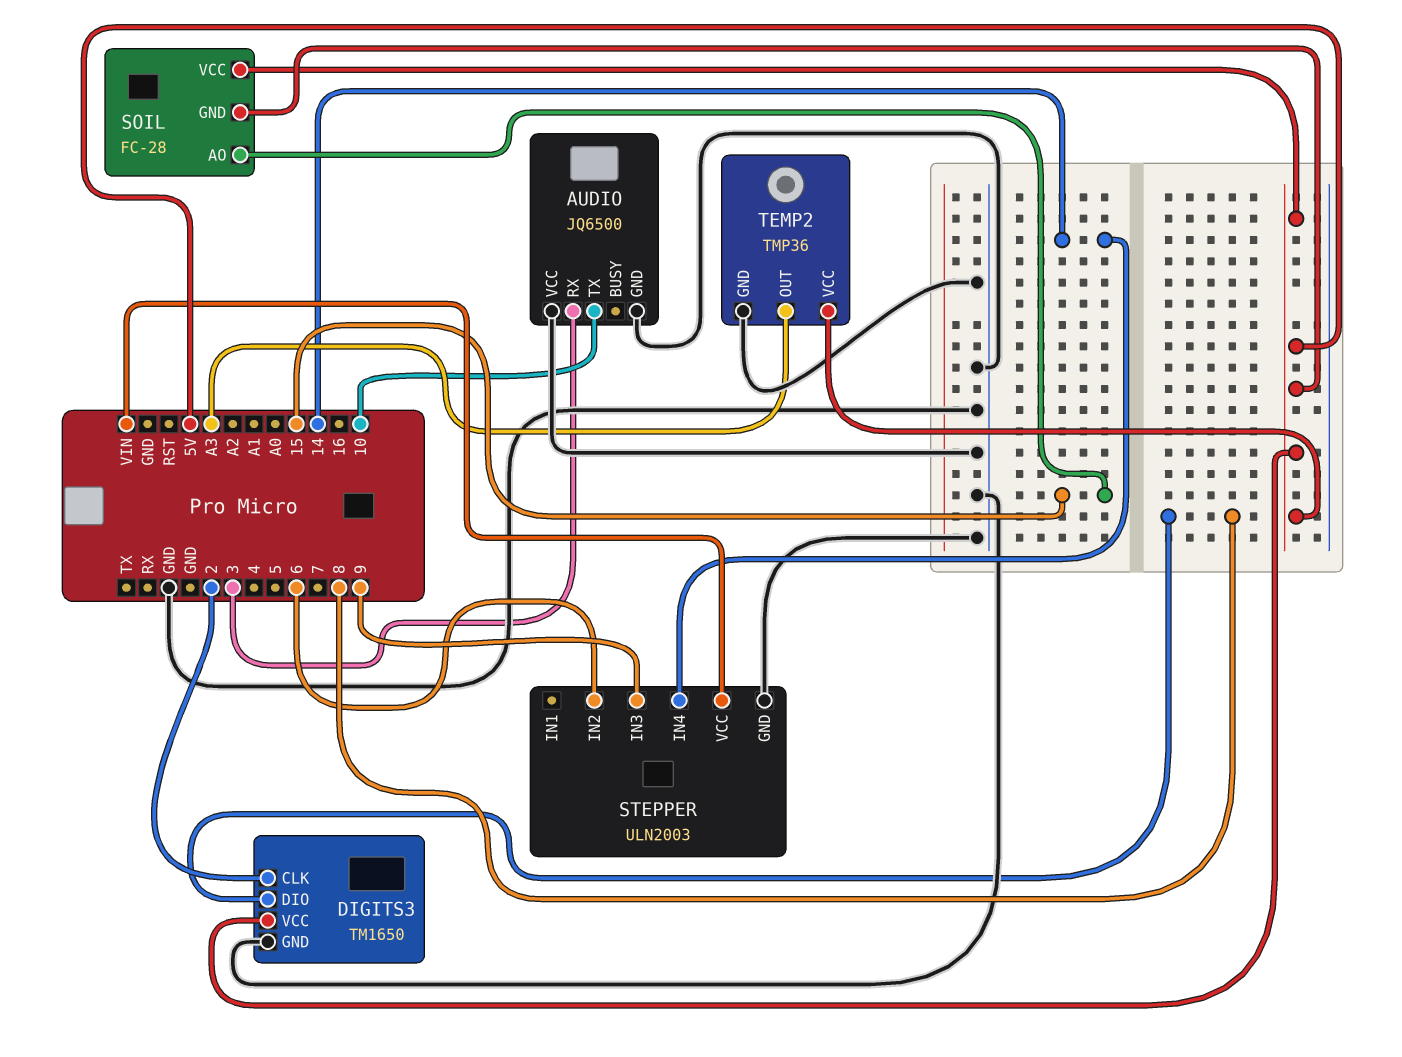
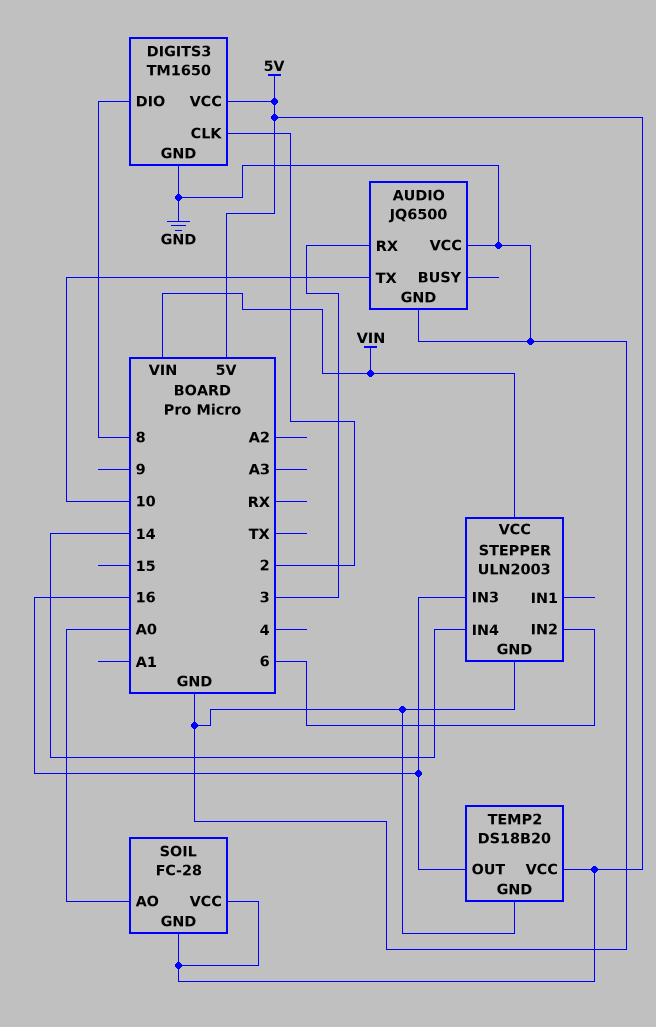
SOIL pin AO: 15 -> A0
STEPPER pin IN3: 9 -> 16
TEMP2: TMP36 -> DS18B20
TEMP2 pin OUT: A3 -> 16

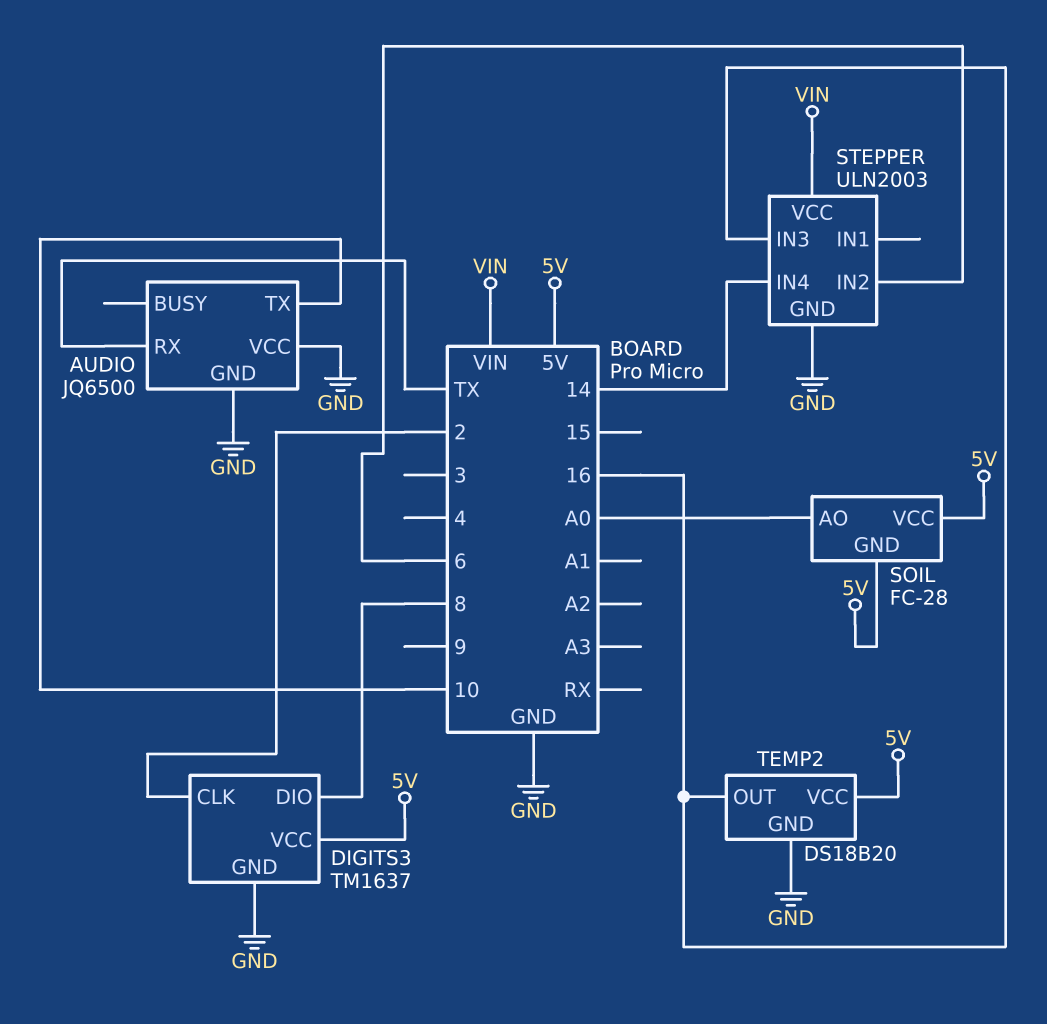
AUDIO pin RX: 3 -> TX
DIGITS3: TM1650 -> TM1637

